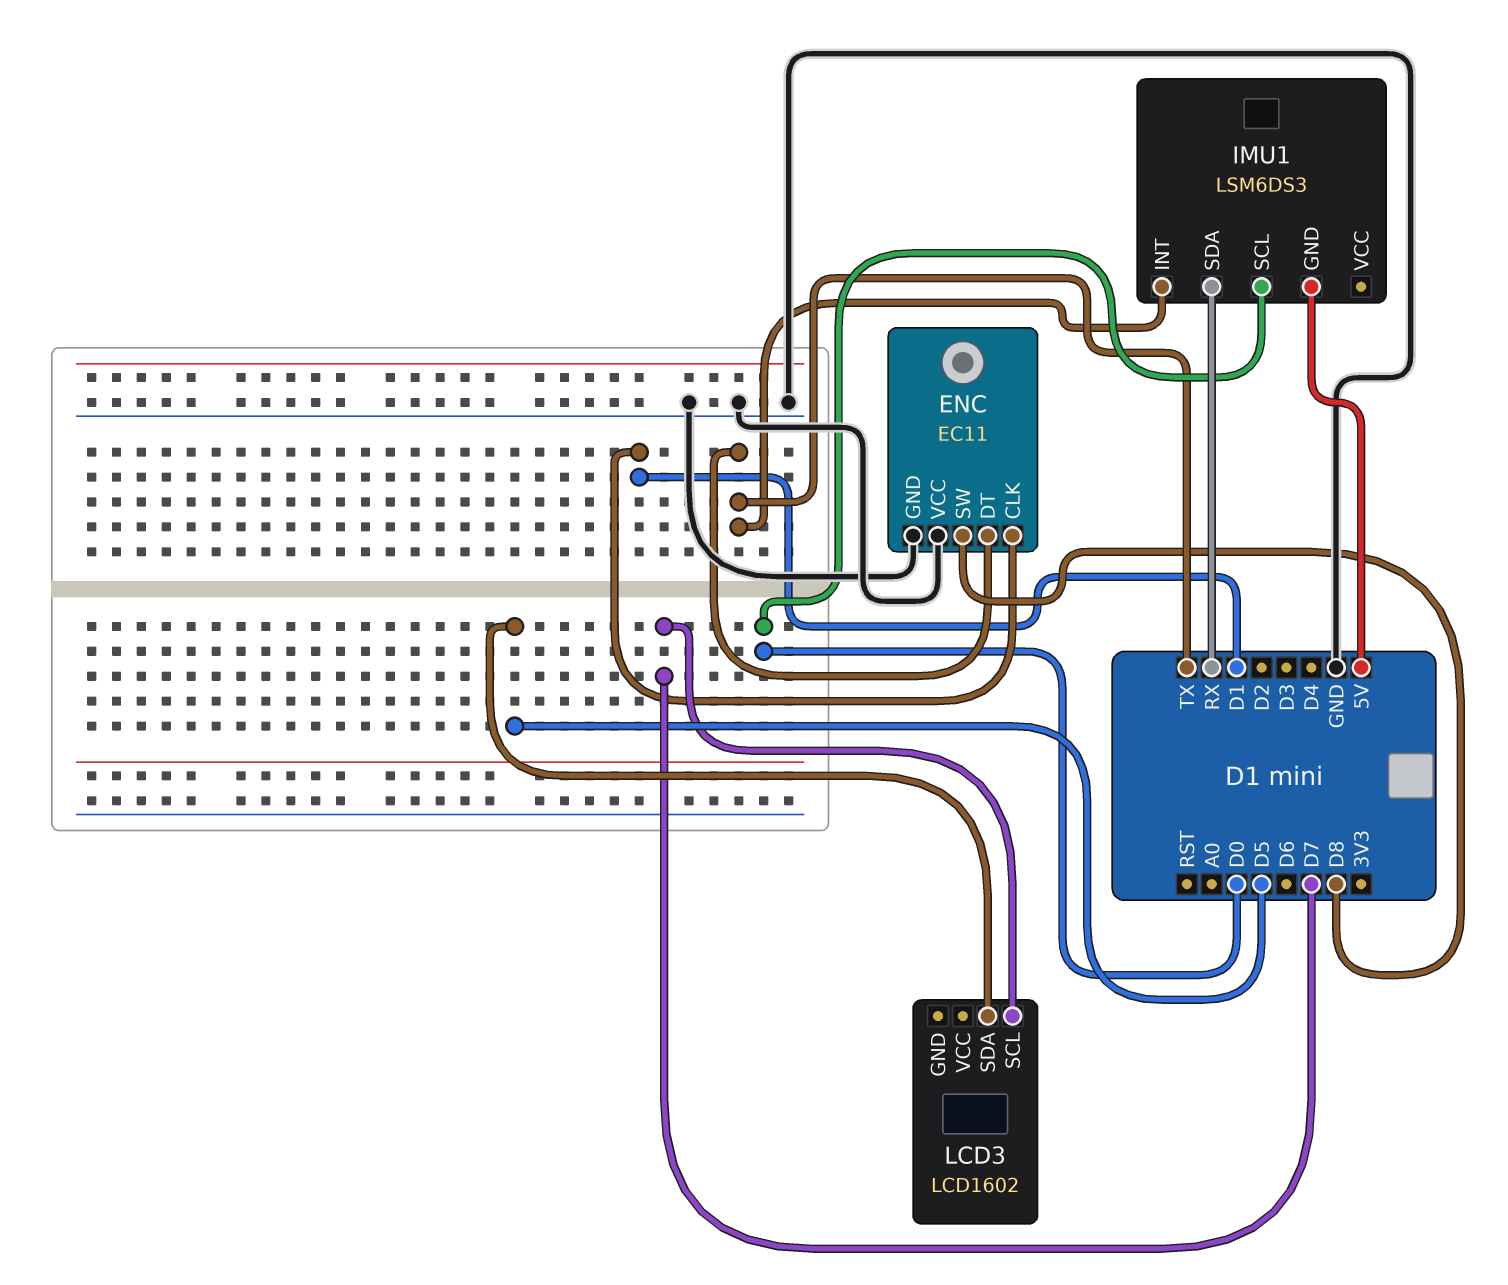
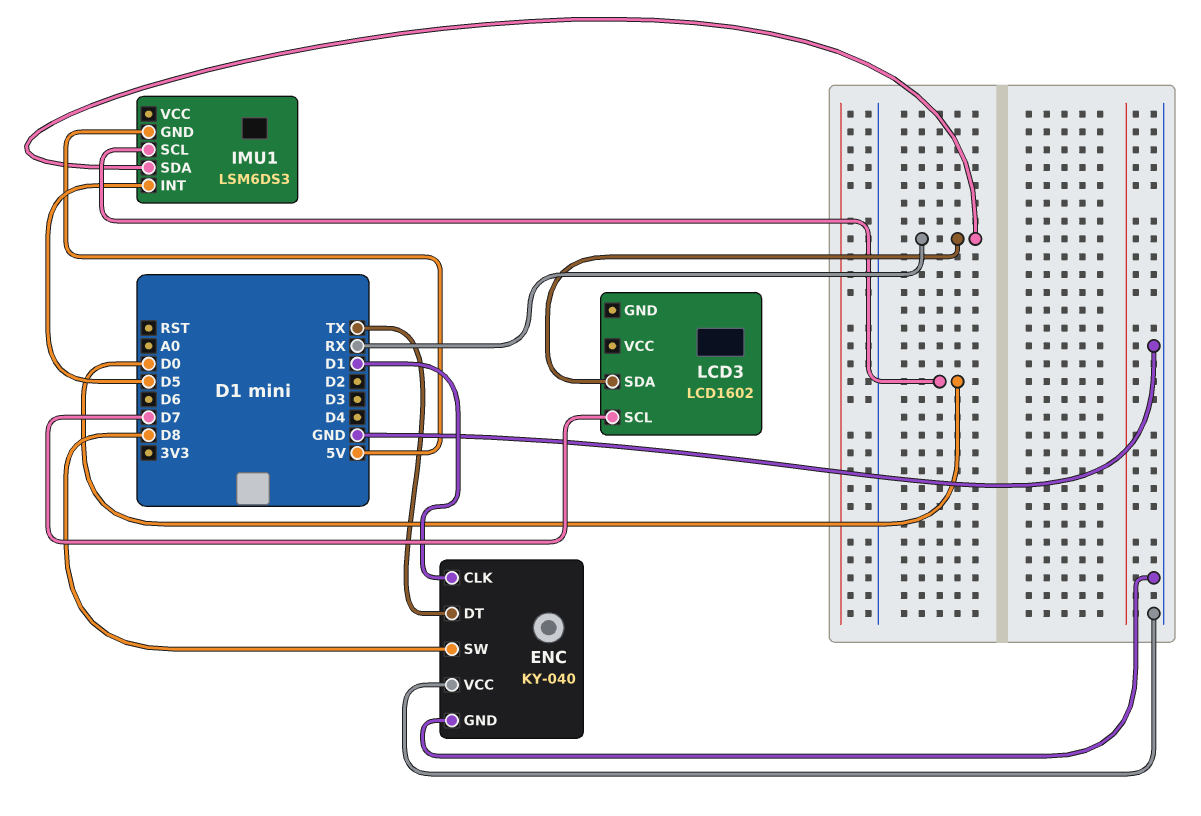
ENC: EC11 -> KY-040
IMU1 pin INT: TX -> D5
LCD3 pin SDA: D5 -> RX

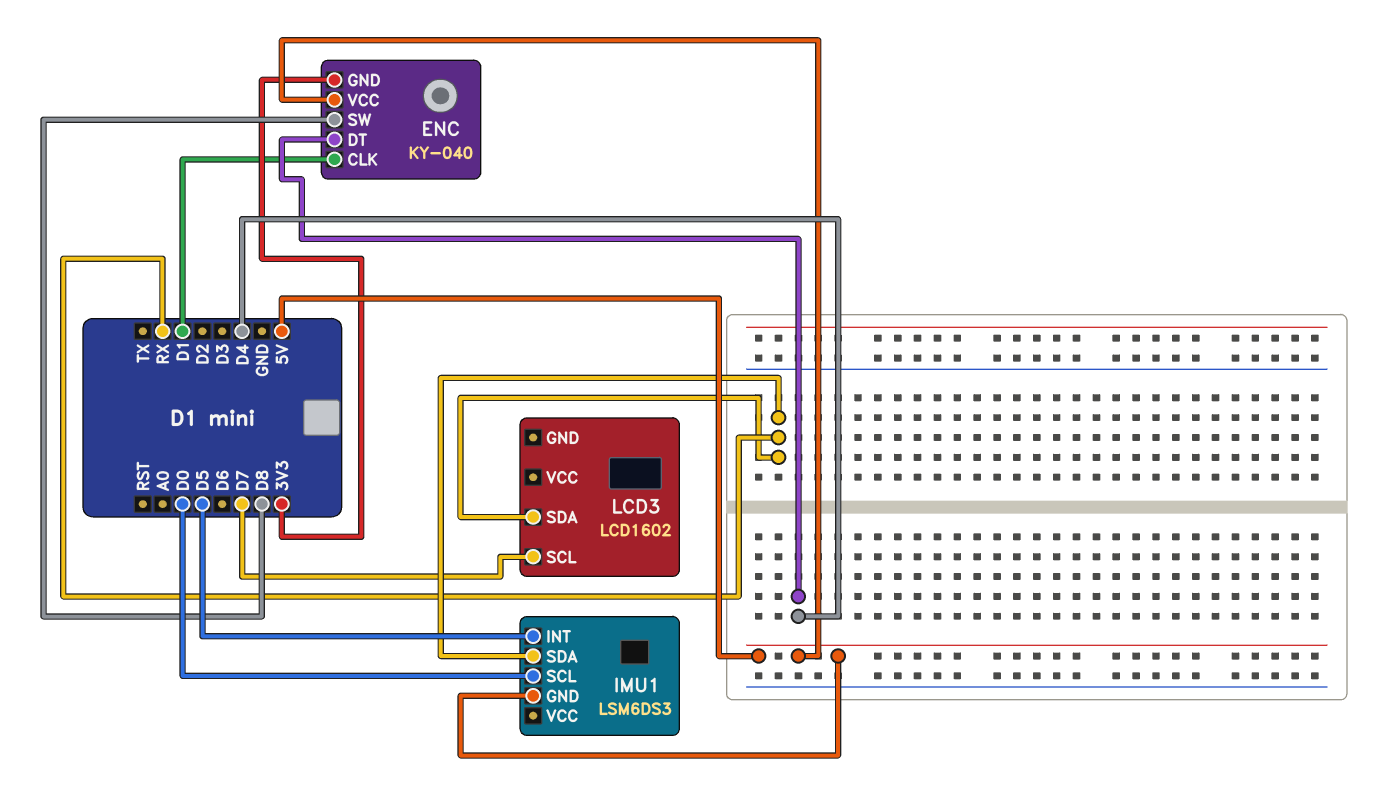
ENC pin DT: TX -> D4
ENC pin GND: GND -> 3V3
ENC pin VCC: GND -> 5V

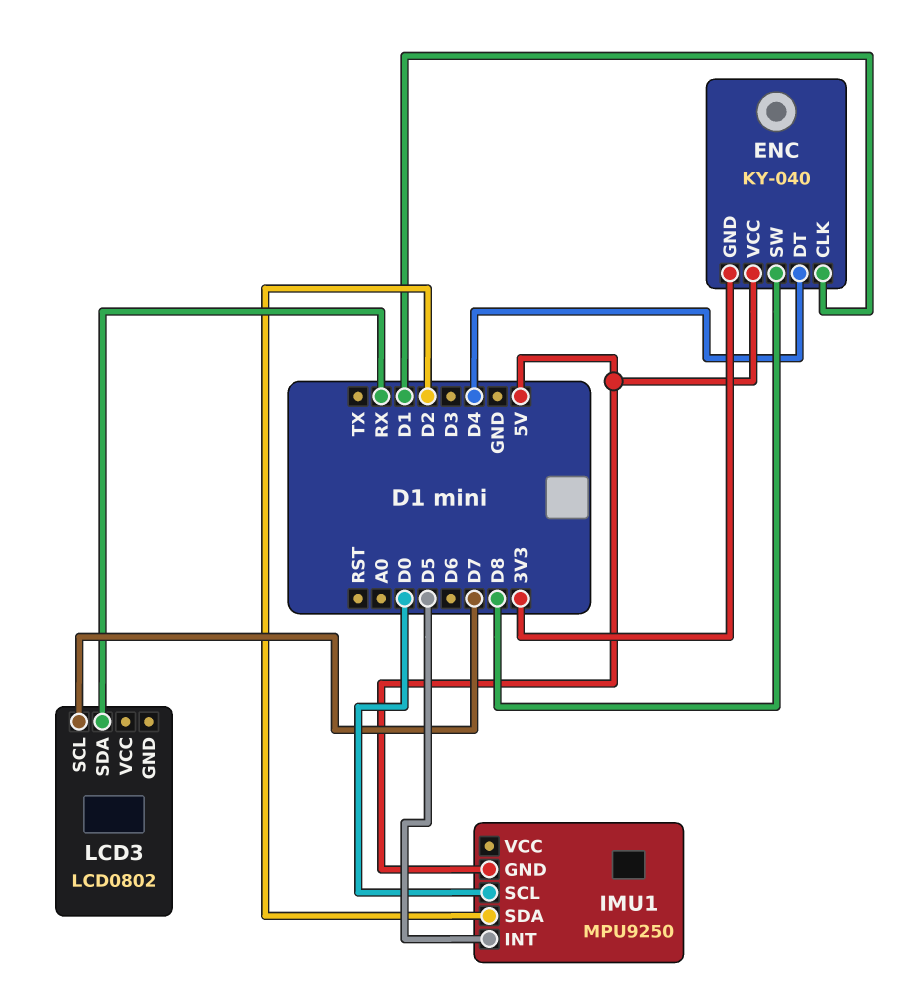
IMU1: LSM6DS3 -> MPU9250
IMU1 pin SDA: RX -> D2
LCD3: LCD1602 -> LCD0802

